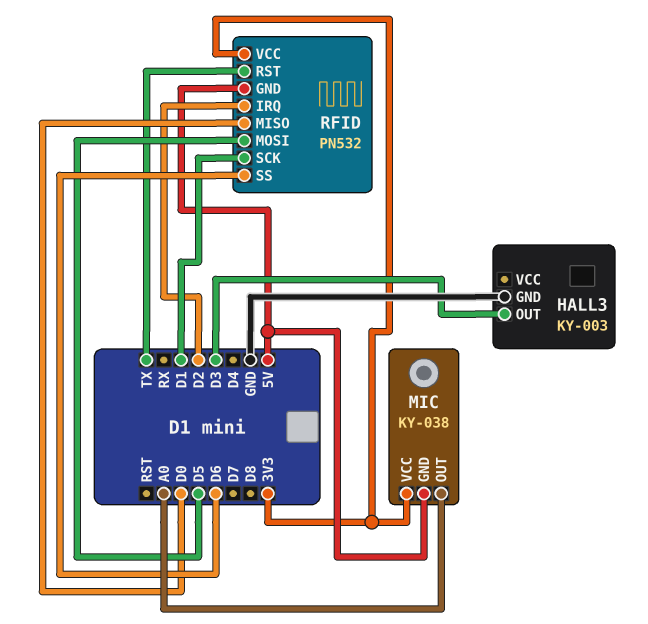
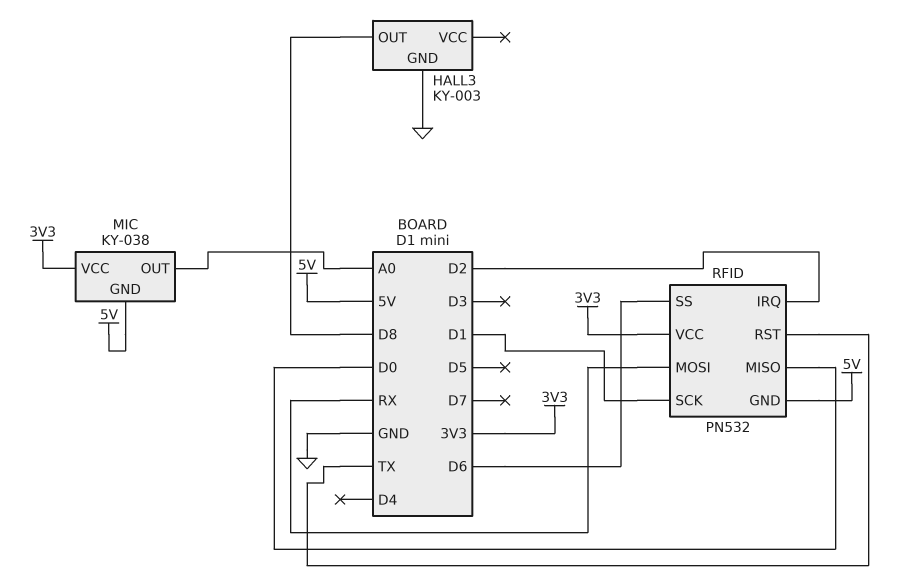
HALL3 pin OUT: D3 -> D8
RFID pin MOSI: D5 -> RX

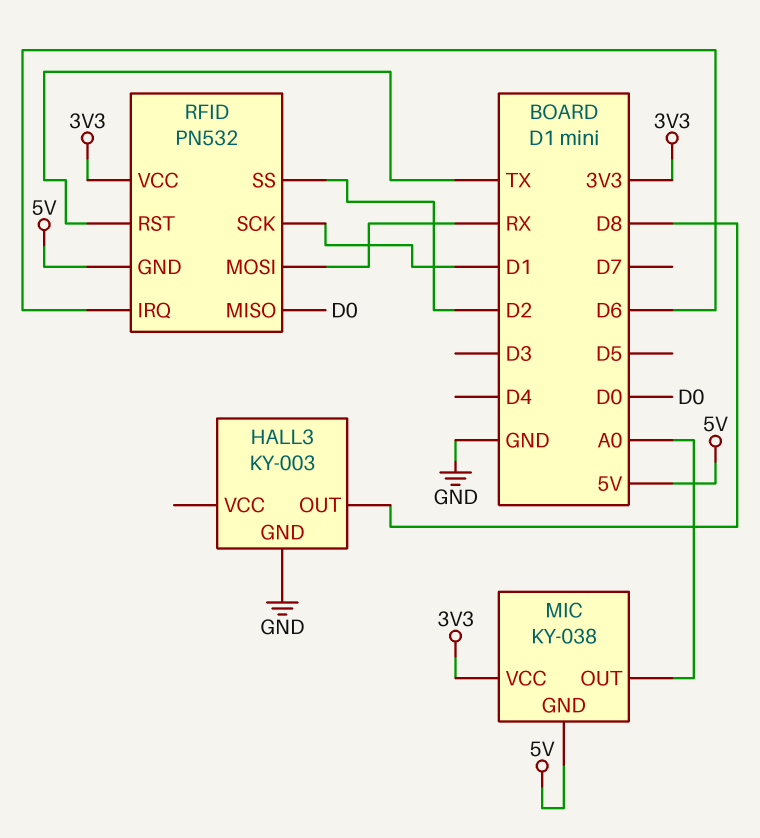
RFID pin IRQ: D2 -> D6
RFID pin SS: D6 -> D2

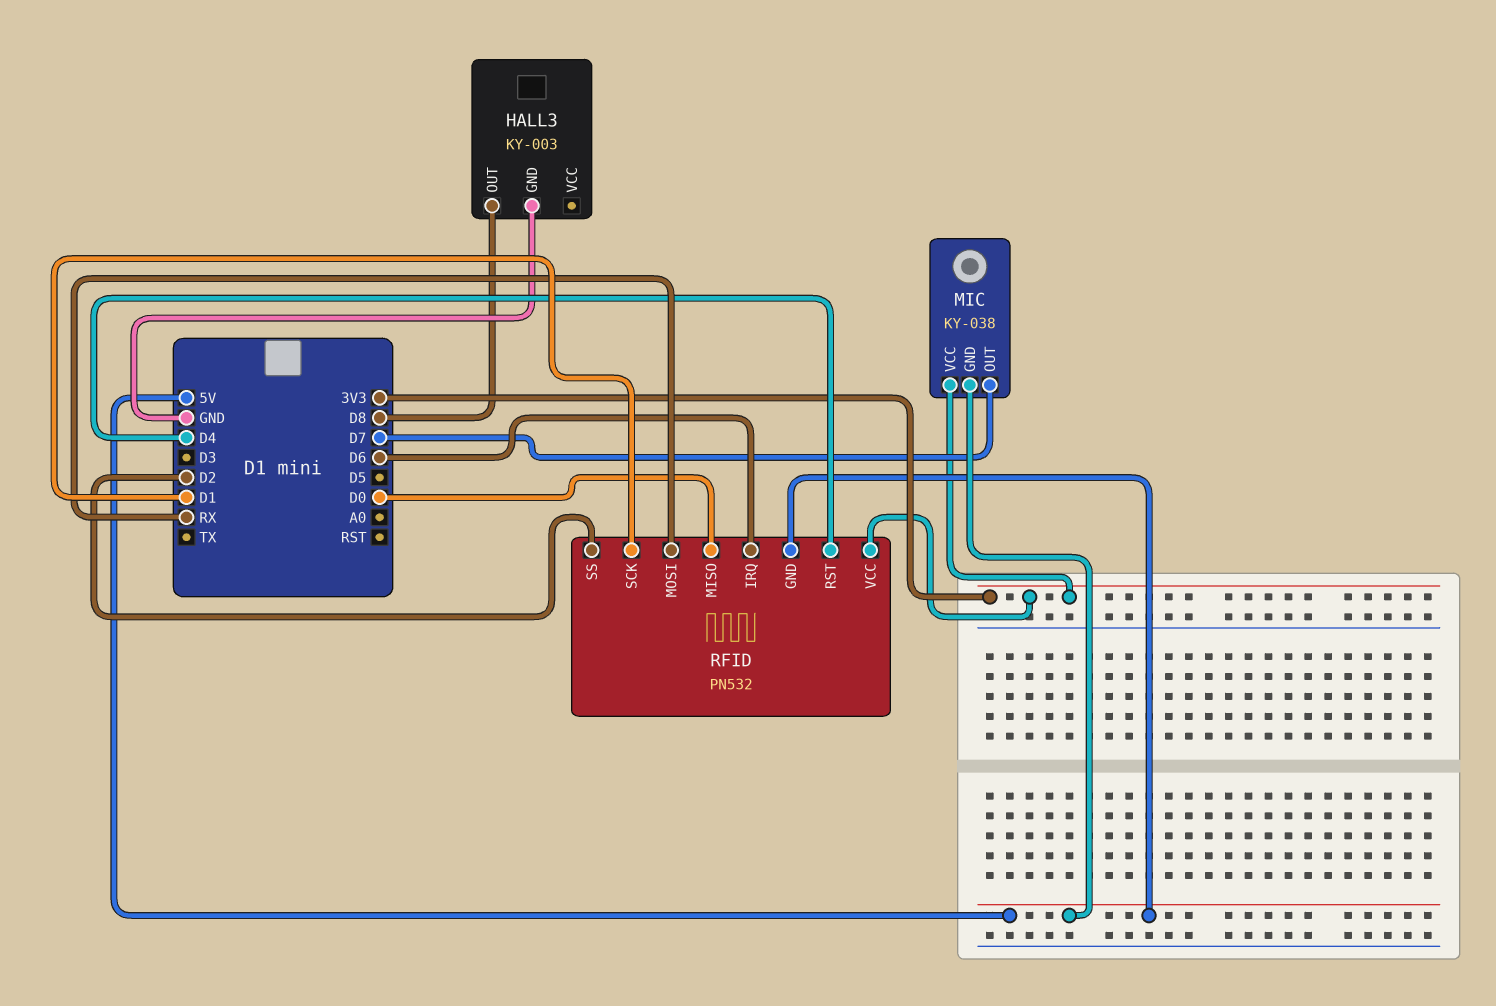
MIC pin OUT: A0 -> D7
RFID pin RST: TX -> D4

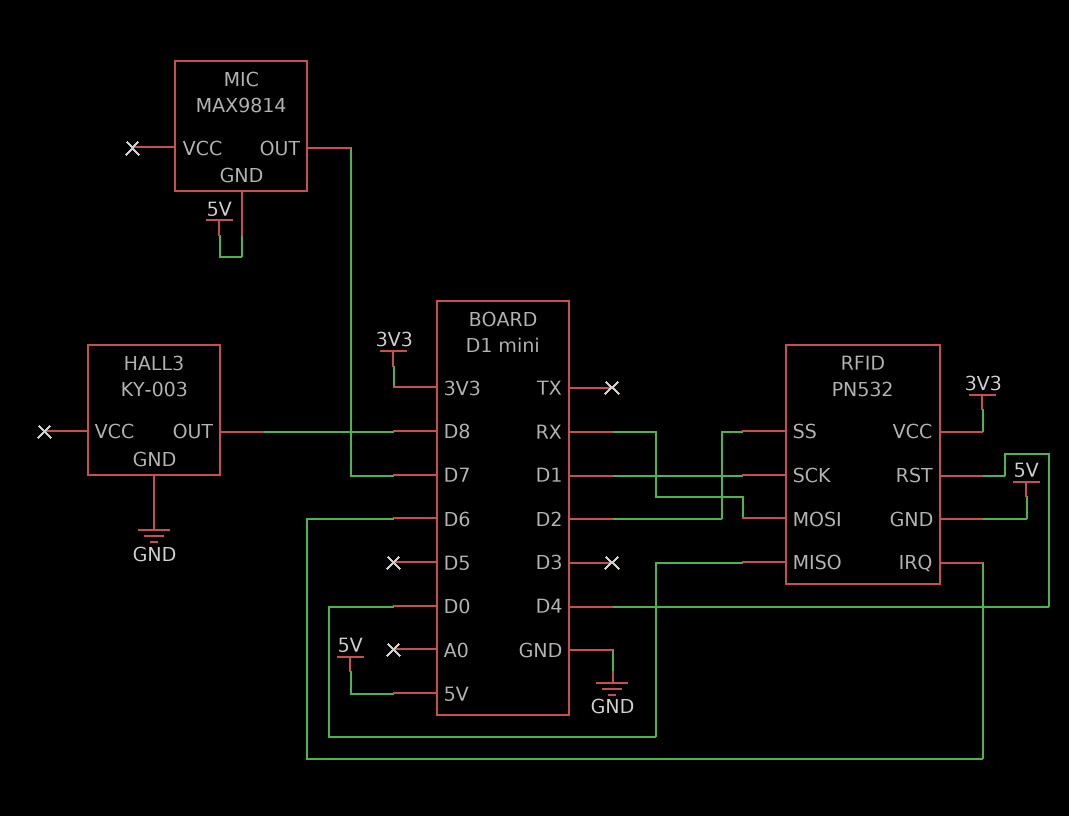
MIC: KY-038 -> MAX9814
MIC pin VCC: 3V3 -> none

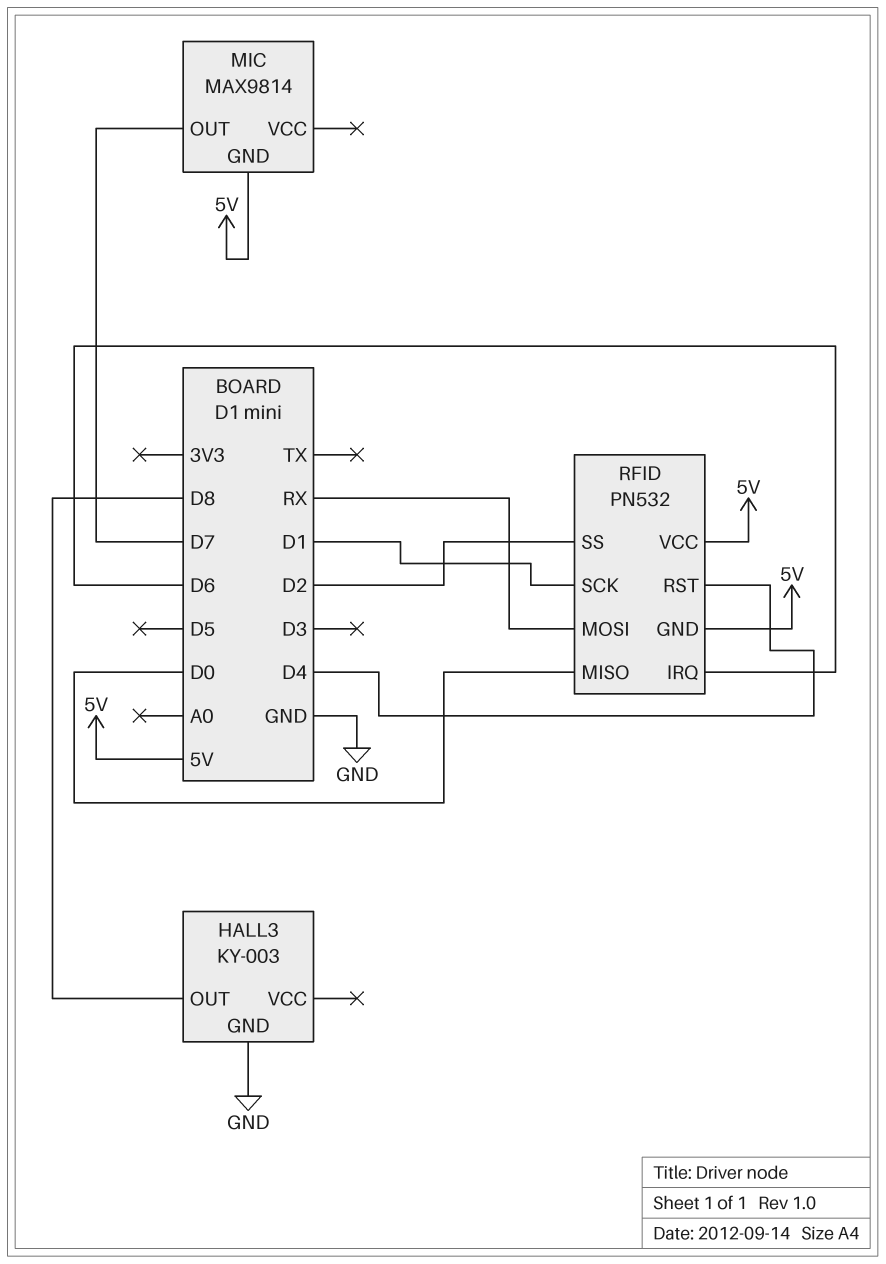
RFID pin VCC: 3V3 -> 5V

